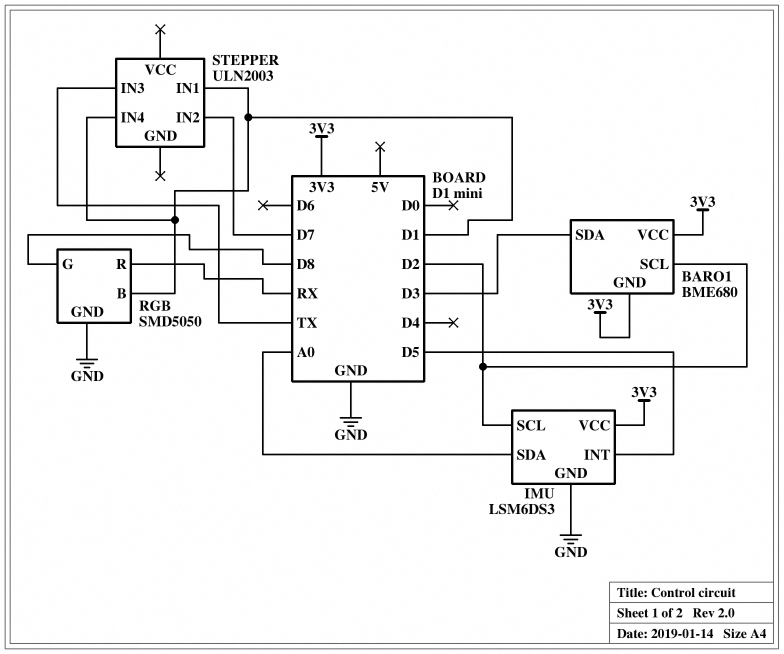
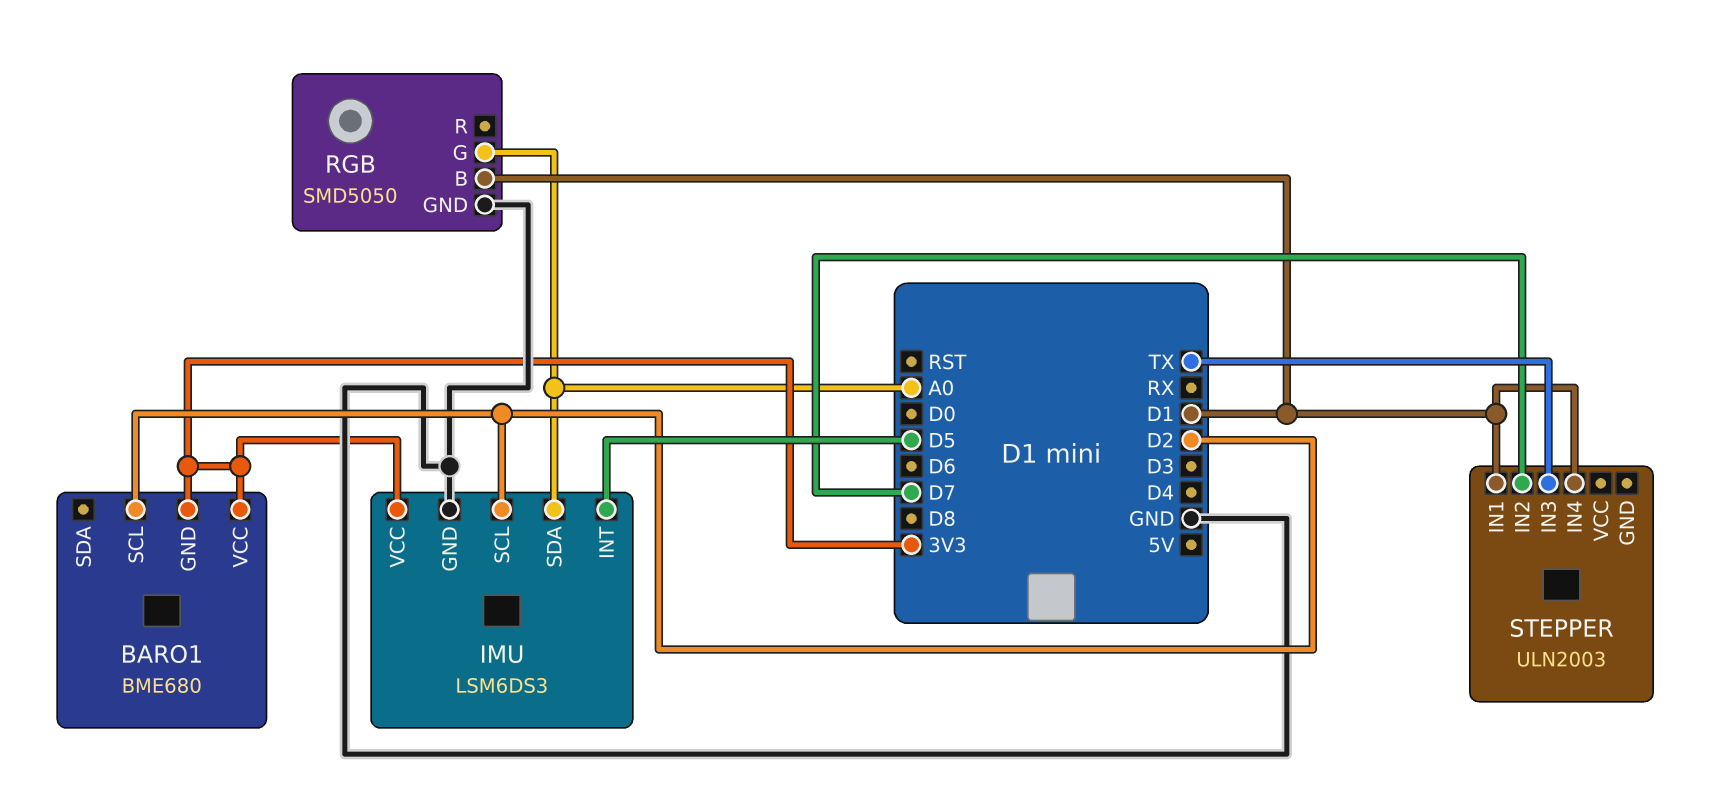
BARO1 pin SDA: D3 -> none
RGB pin G: D8 -> A0
RGB pin R: RX -> none

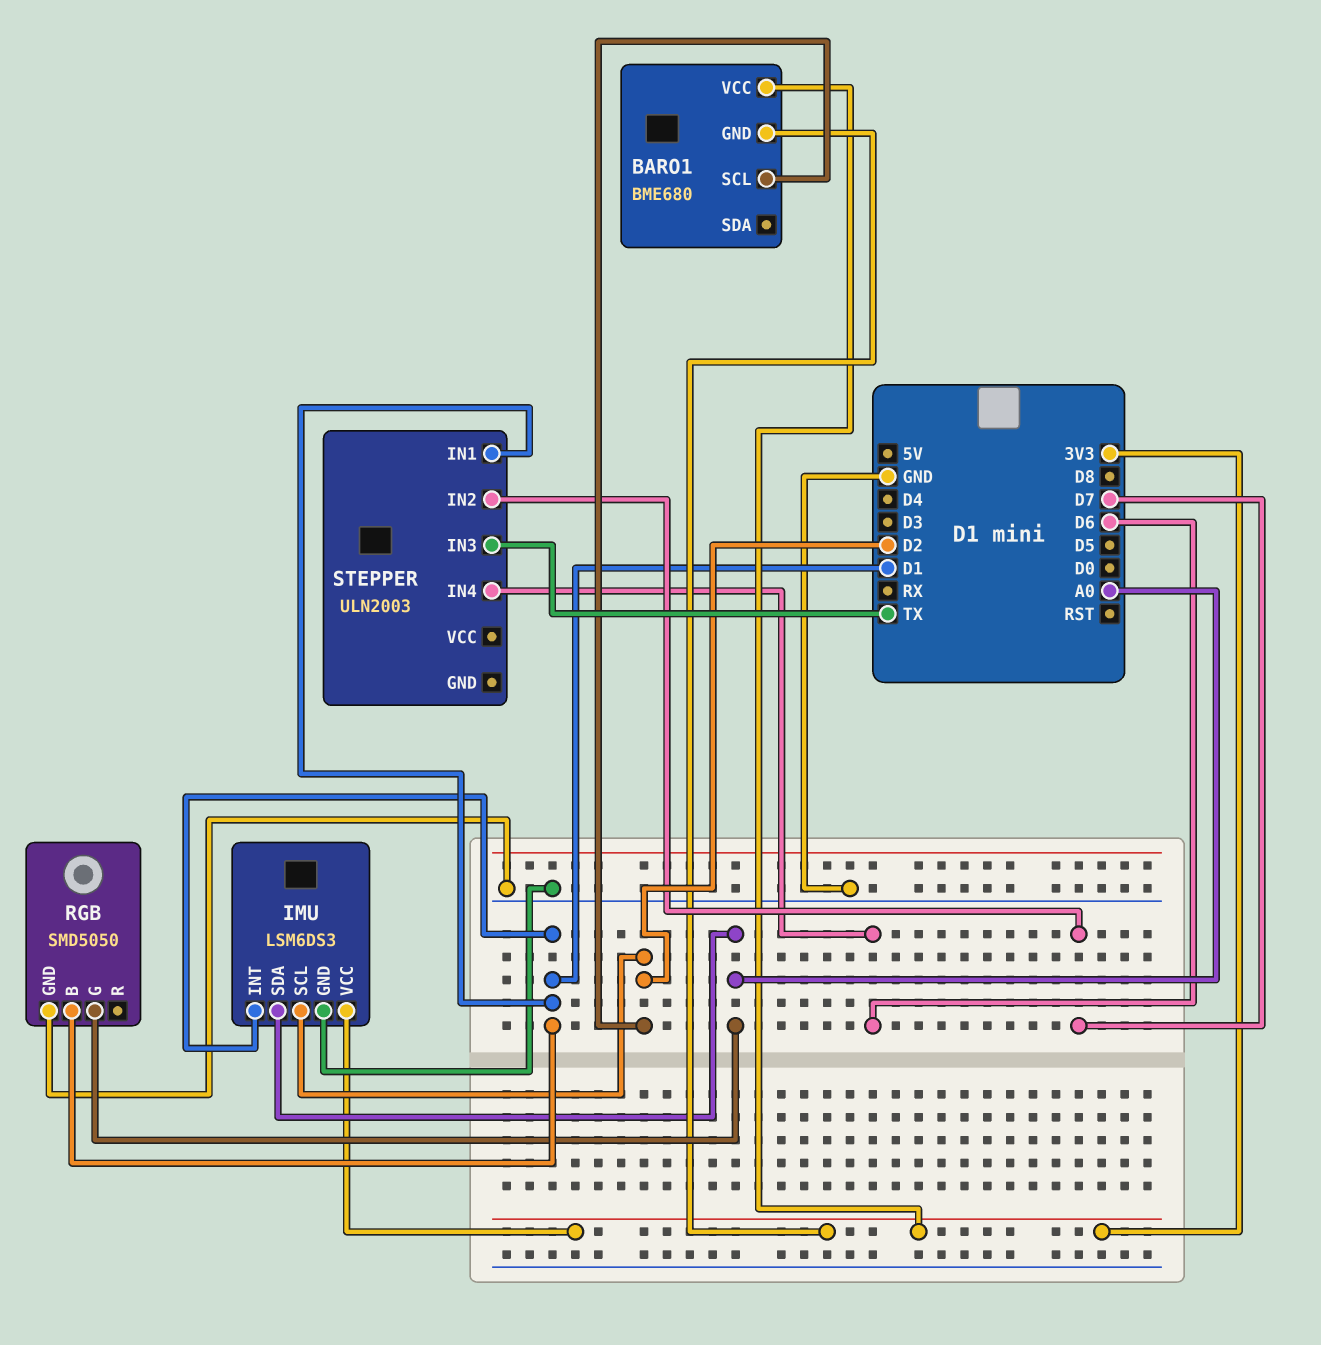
IMU pin INT: D5 -> D1
STEPPER pin IN4: D1 -> D6

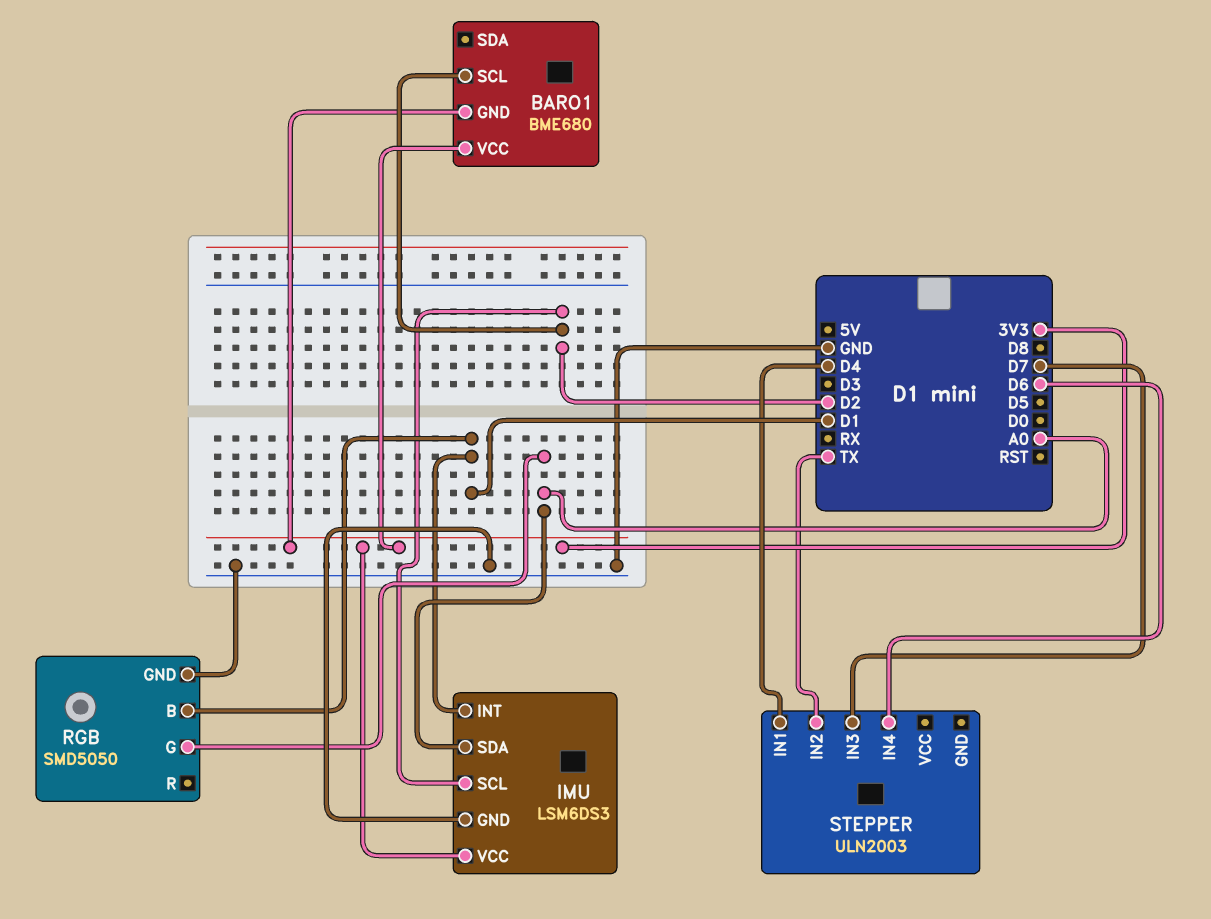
STEPPER pin IN1: D1 -> D4
STEPPER pin IN2: D7 -> TX
STEPPER pin IN3: TX -> D7

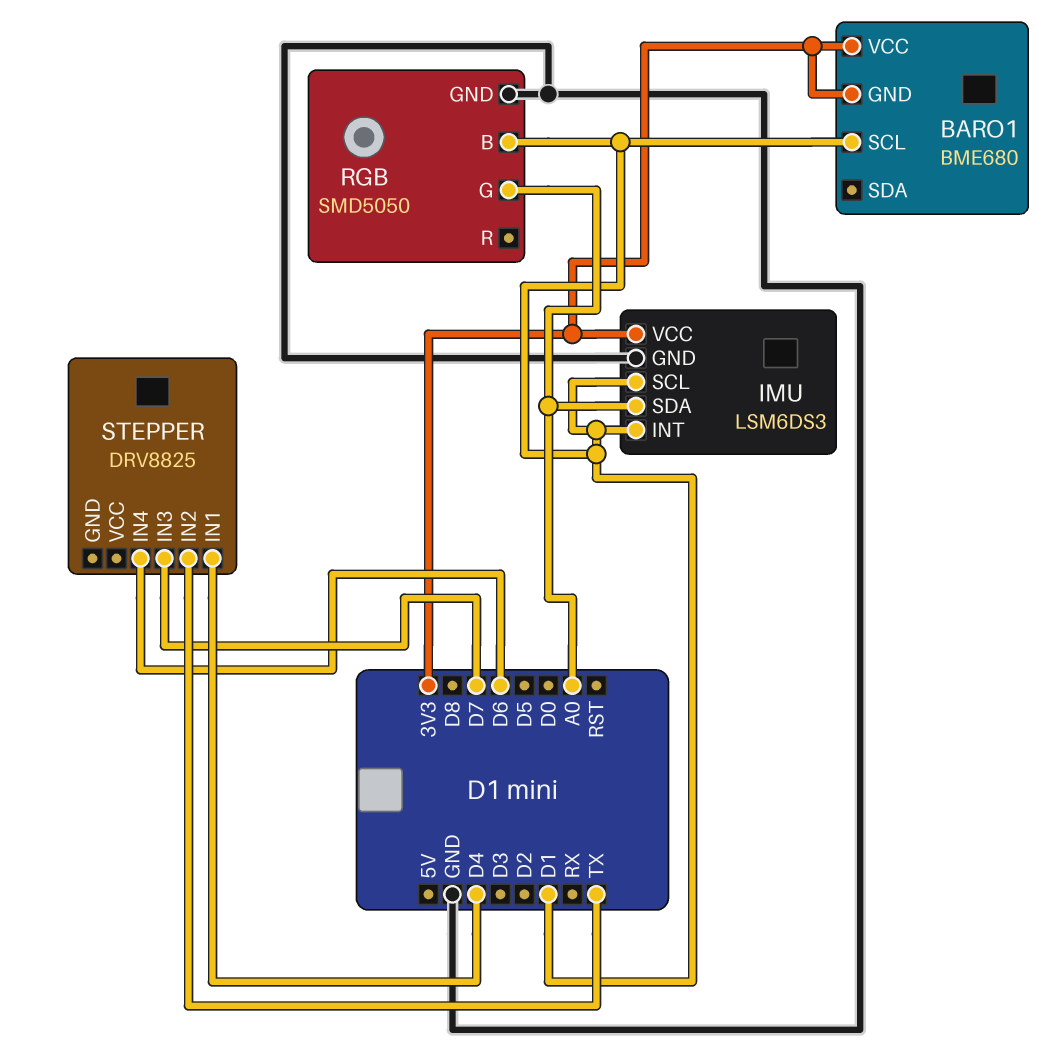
BARO1 pin SCL: D2 -> D1
IMU pin SCL: D2 -> D1
STEPPER: ULN2003 -> DRV8825

